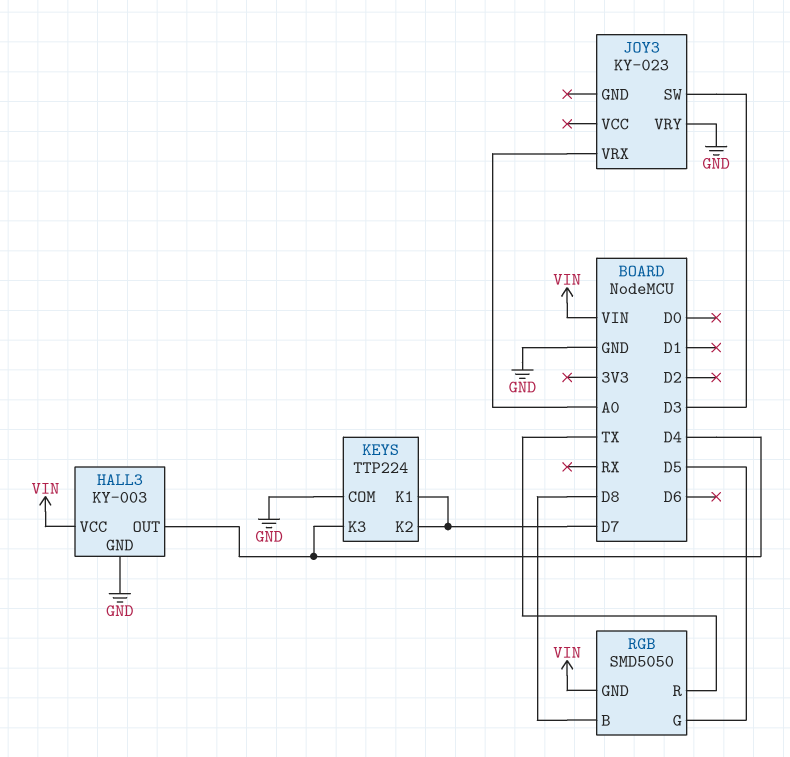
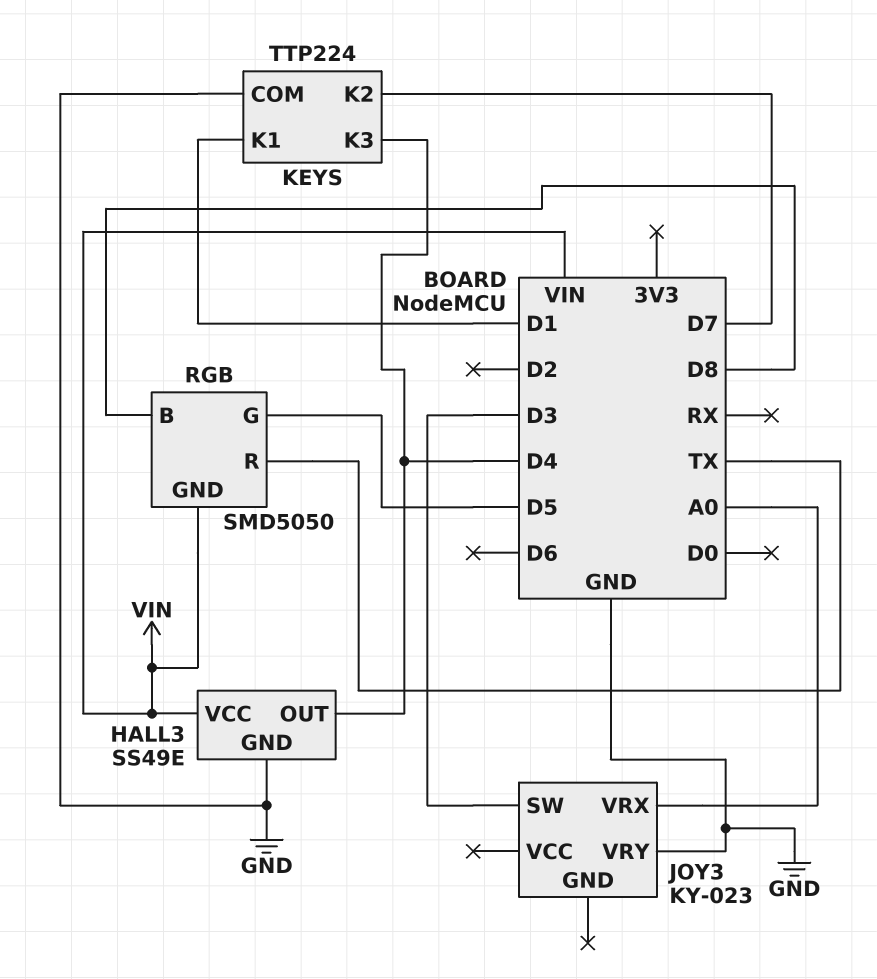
HALL3: KY-003 -> SS49E
KEYS pin K1: D7 -> D1

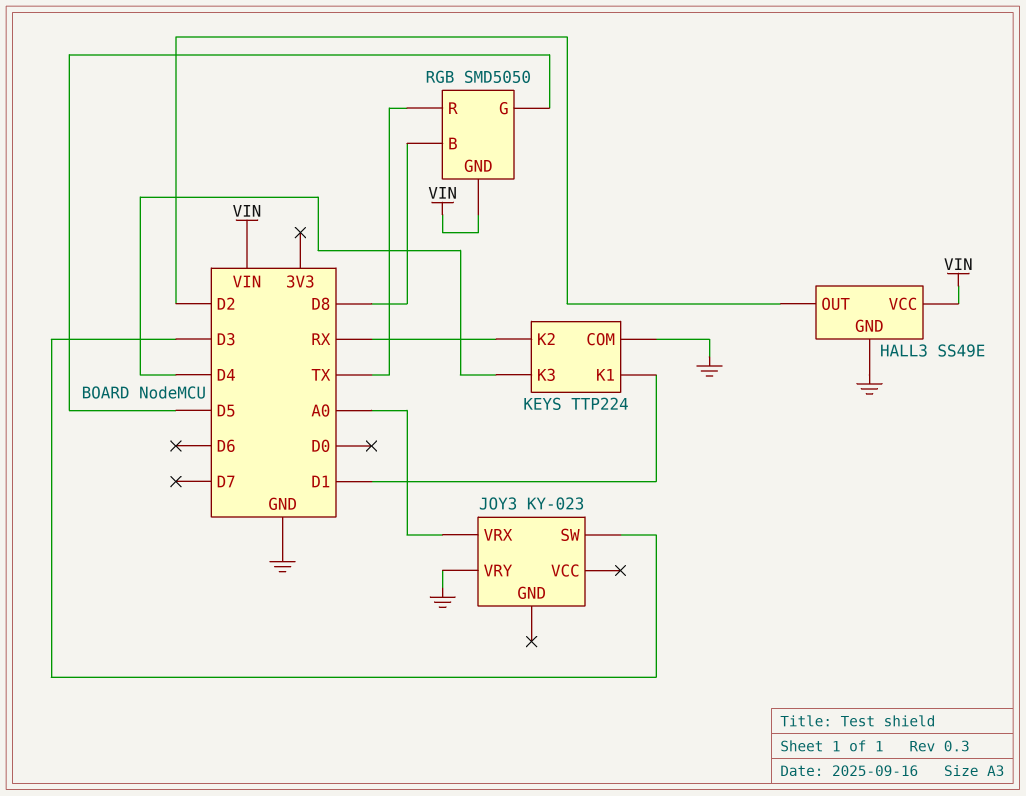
HALL3 pin OUT: D4 -> D2
KEYS pin K2: D7 -> RX

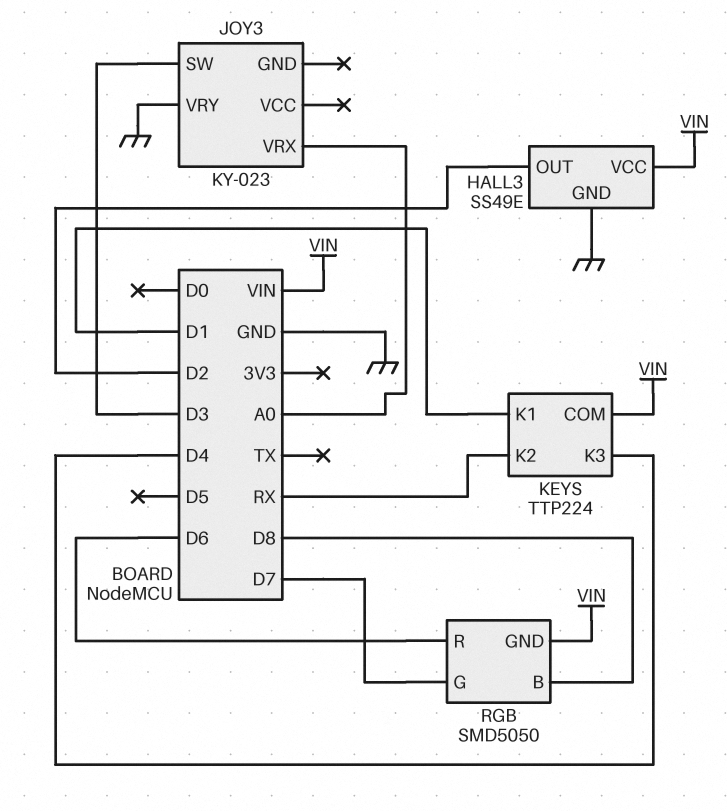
KEYS pin COM: GND -> VIN
RGB pin G: D5 -> D7
RGB pin R: TX -> D6

